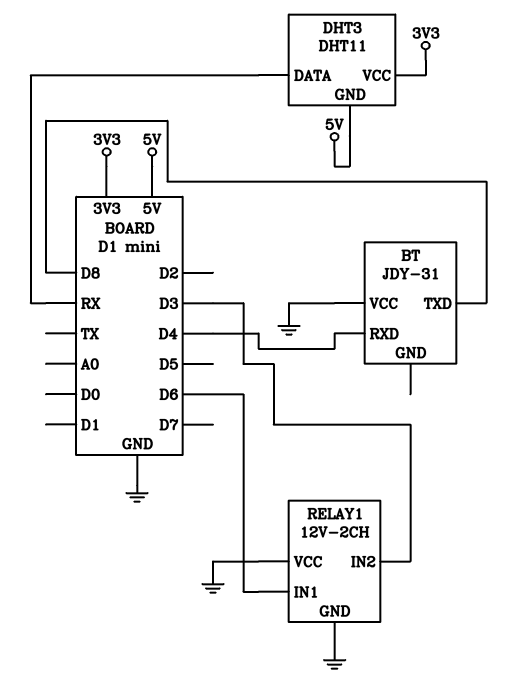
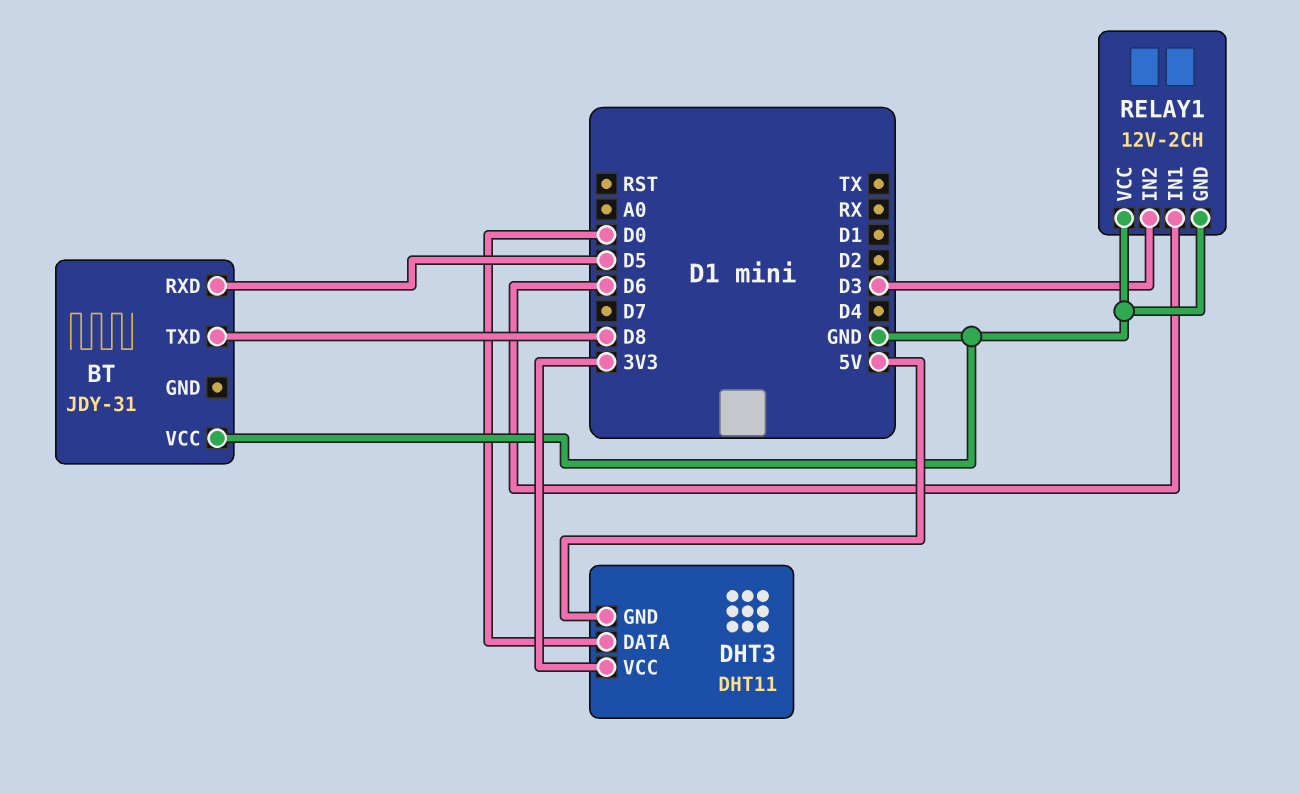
BT pin RXD: D4 -> D5
DHT3 pin DATA: RX -> D0

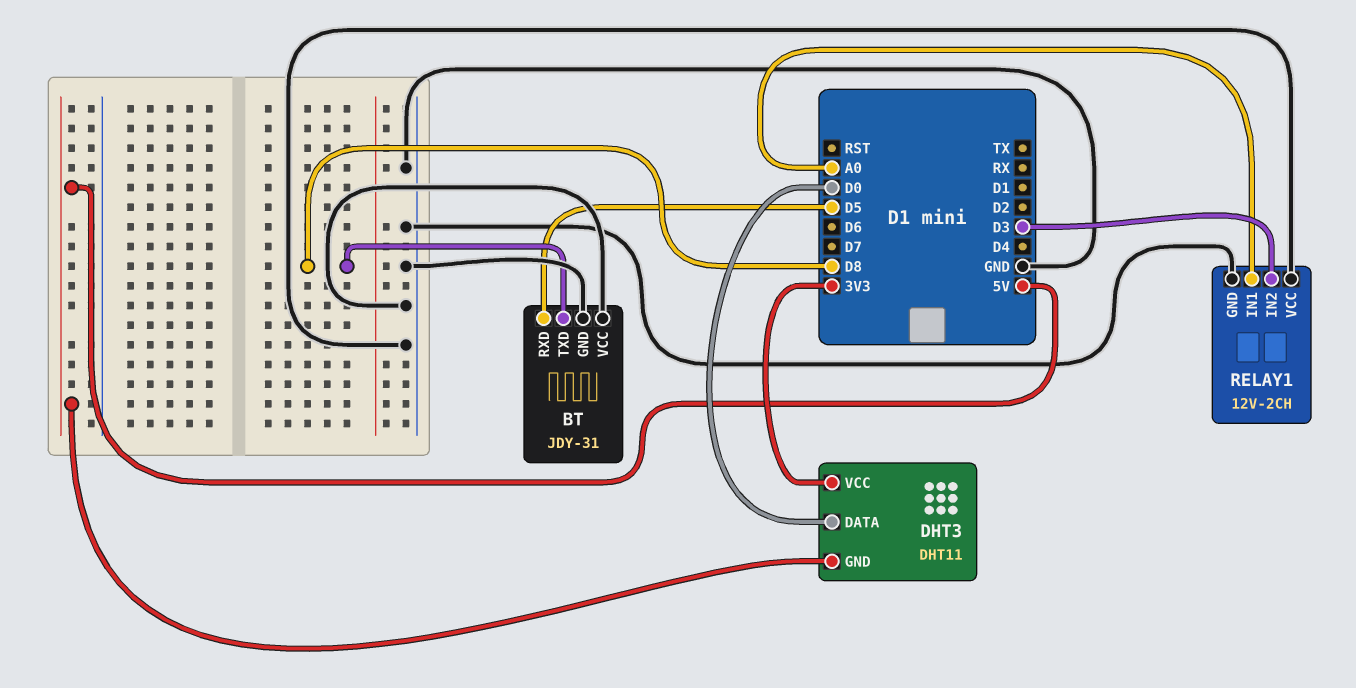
BT pin GND: none -> GND
RELAY1 pin IN1: D6 -> A0

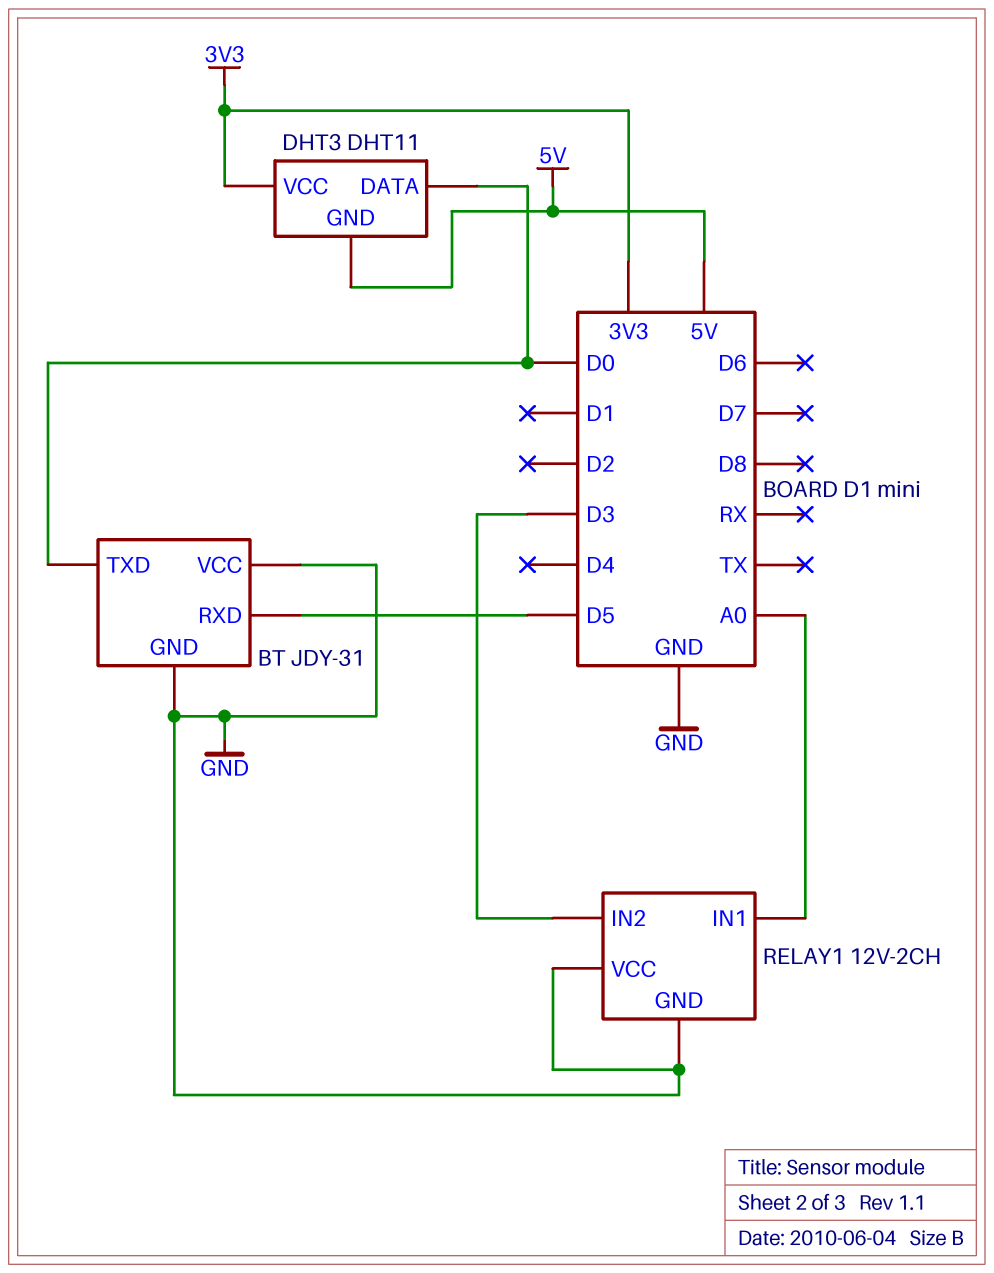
BT pin TXD: D8 -> D0

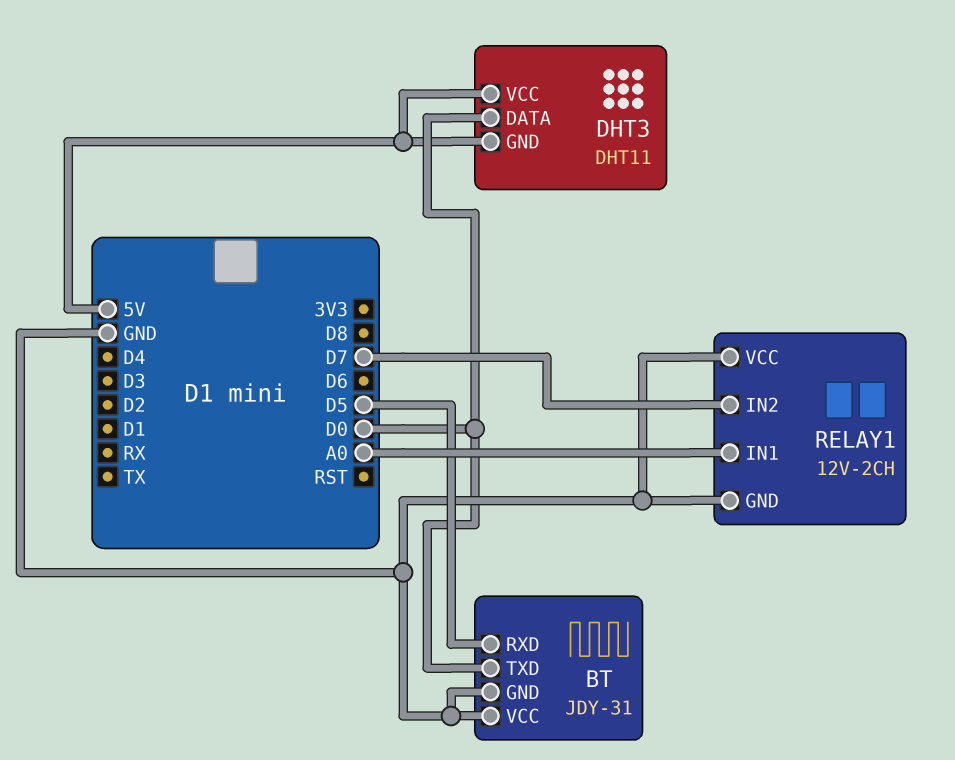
DHT3 pin VCC: 3V3 -> 5V
RELAY1 pin IN2: D3 -> D7

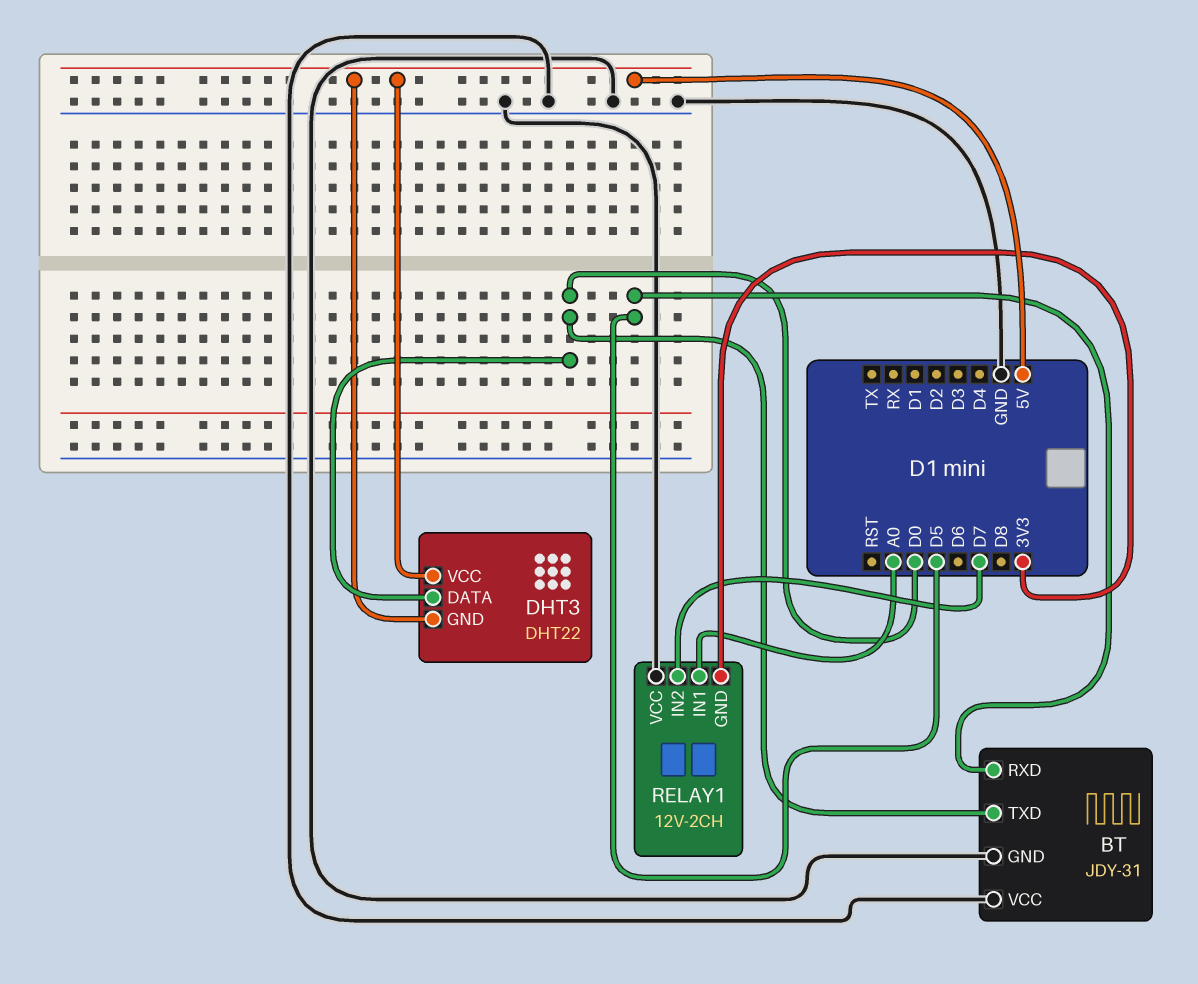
DHT3: DHT11 -> DHT22
RELAY1 pin GND: GND -> 3V3

